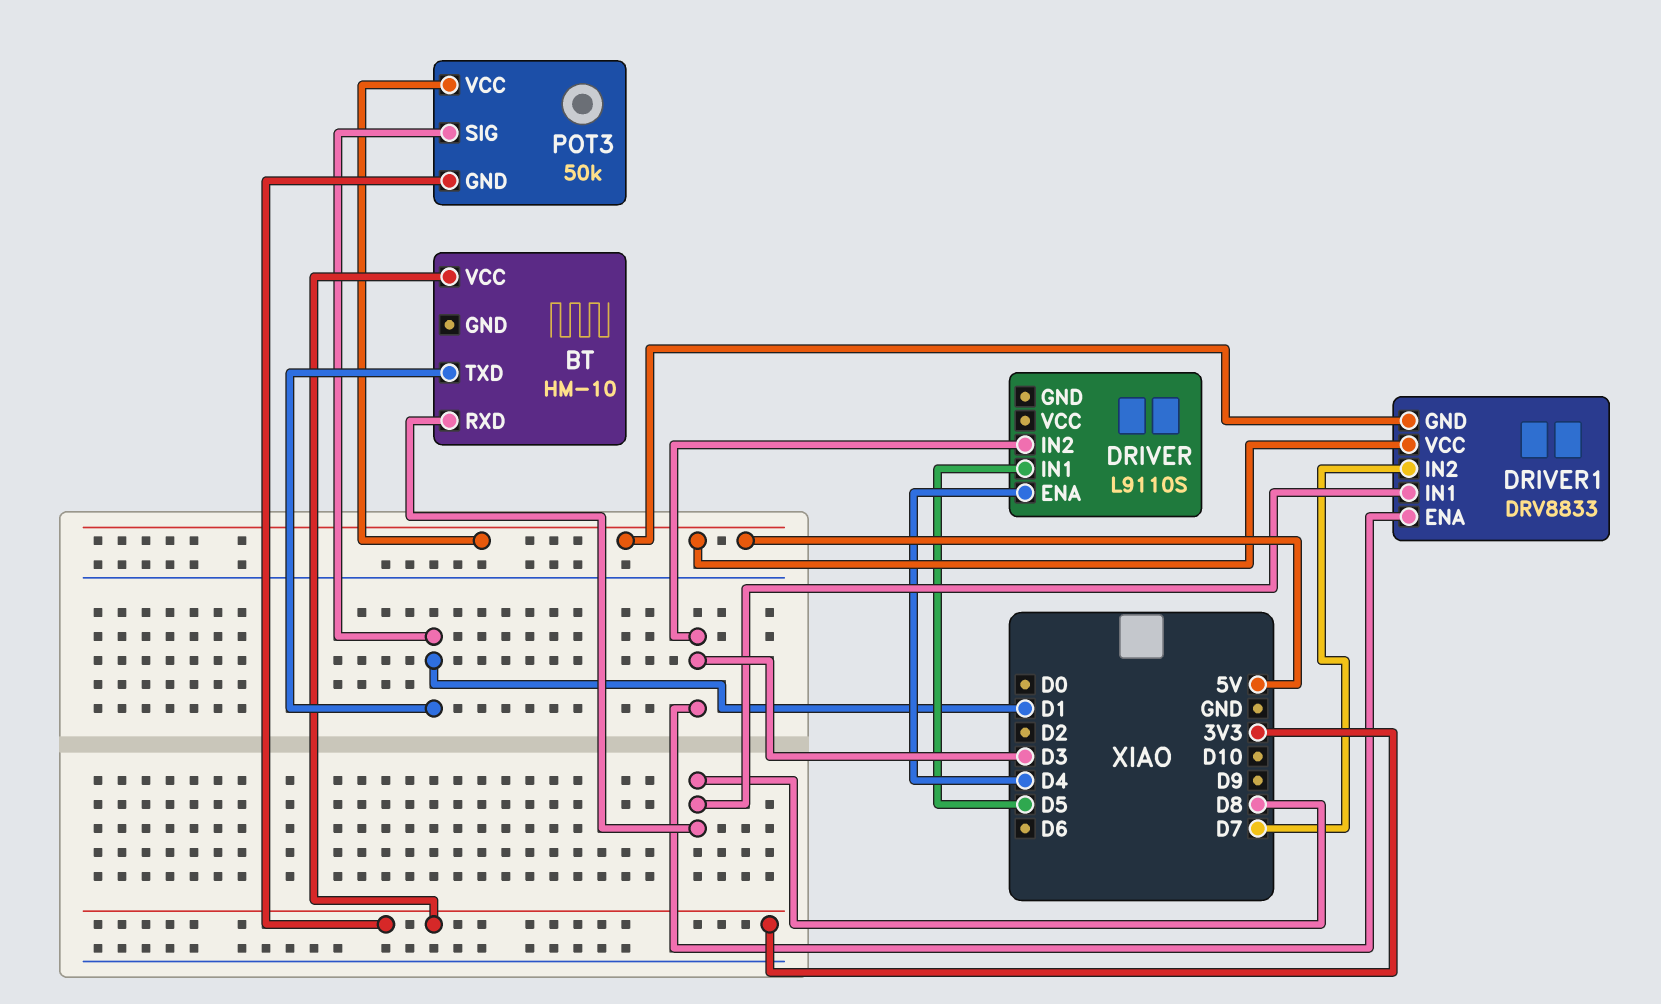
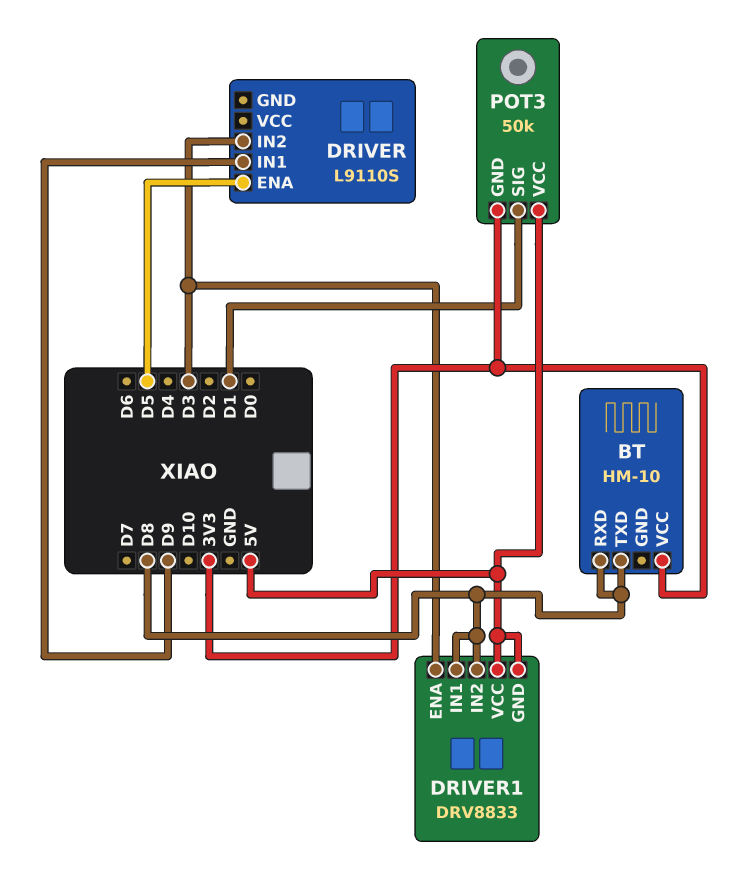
BT pin TXD: D1 -> D8
DRIVER pin ENA: D4 -> D5
DRIVER pin IN1: D5 -> D9
DRIVER1 pin IN2: D7 -> D8

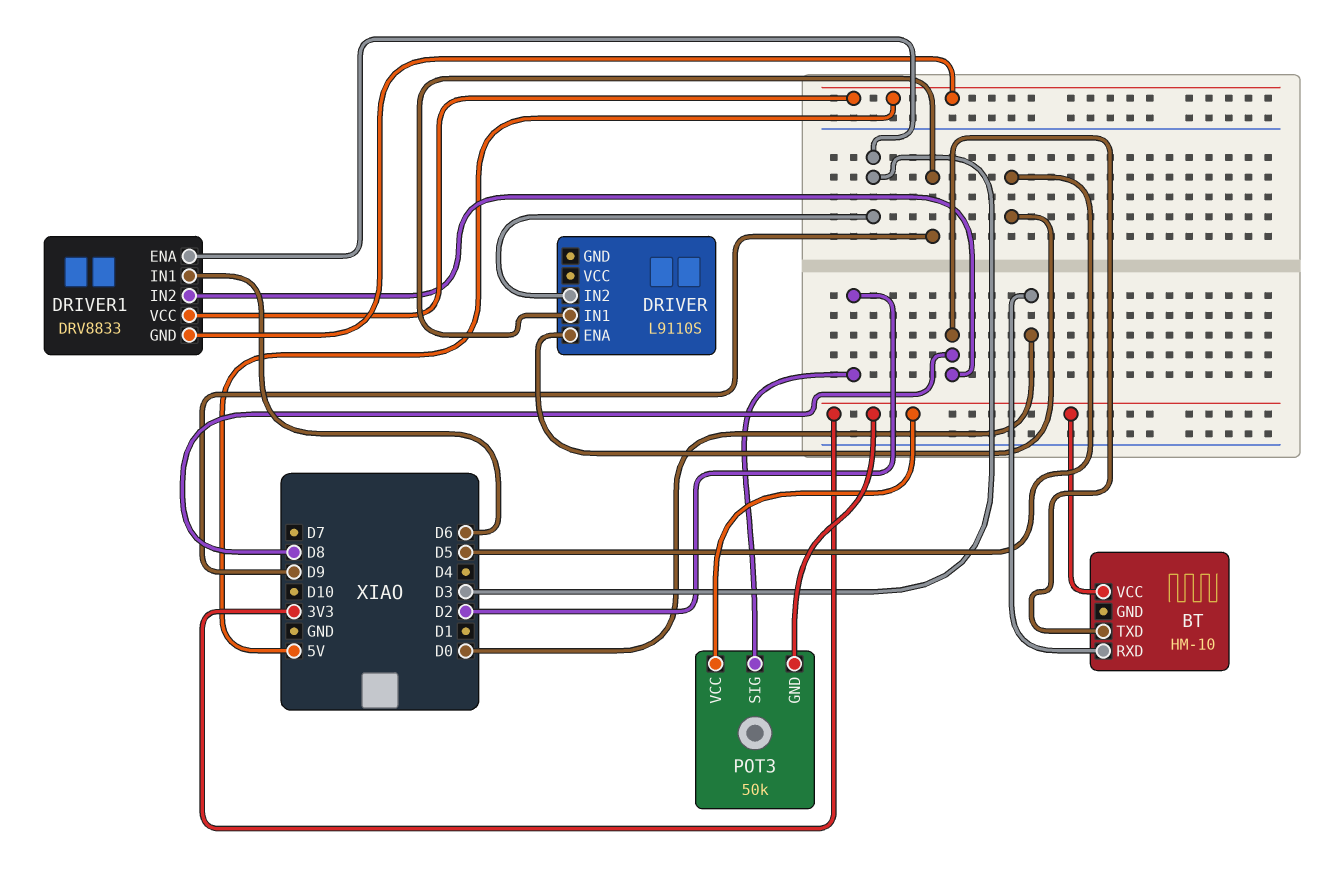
BT pin RXD: D8 -> D0
DRIVER1 pin IN1: D8 -> D6
POT3 pin SIG: D1 -> D2
POT3 pin VCC: 5V -> 3V3

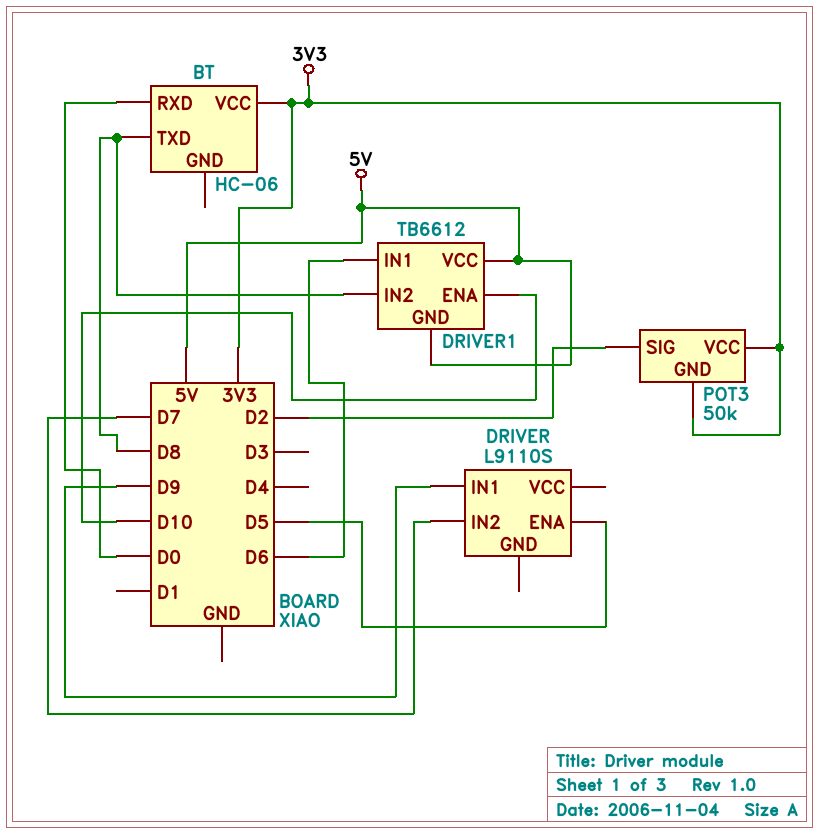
BT: HM-10 -> HC-06
DRIVER pin IN2: D3 -> D7
DRIVER1: DRV8833 -> TB6612
DRIVER1 pin ENA: D3 -> D10

